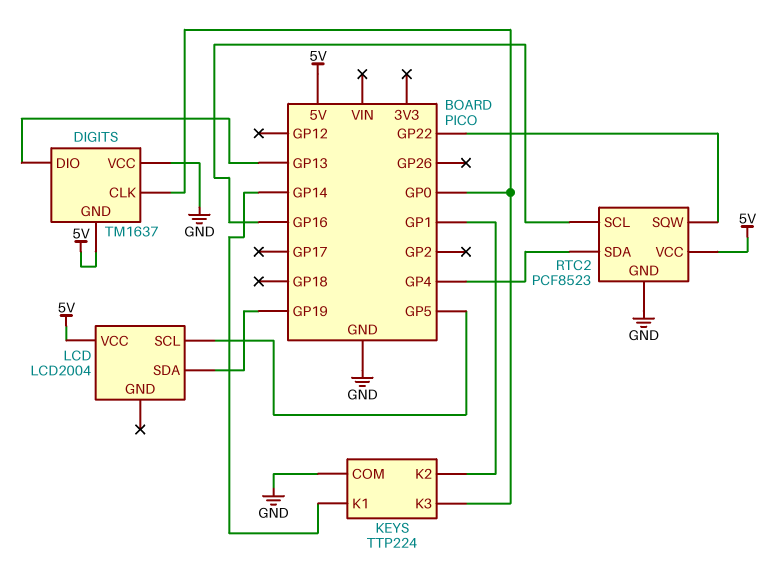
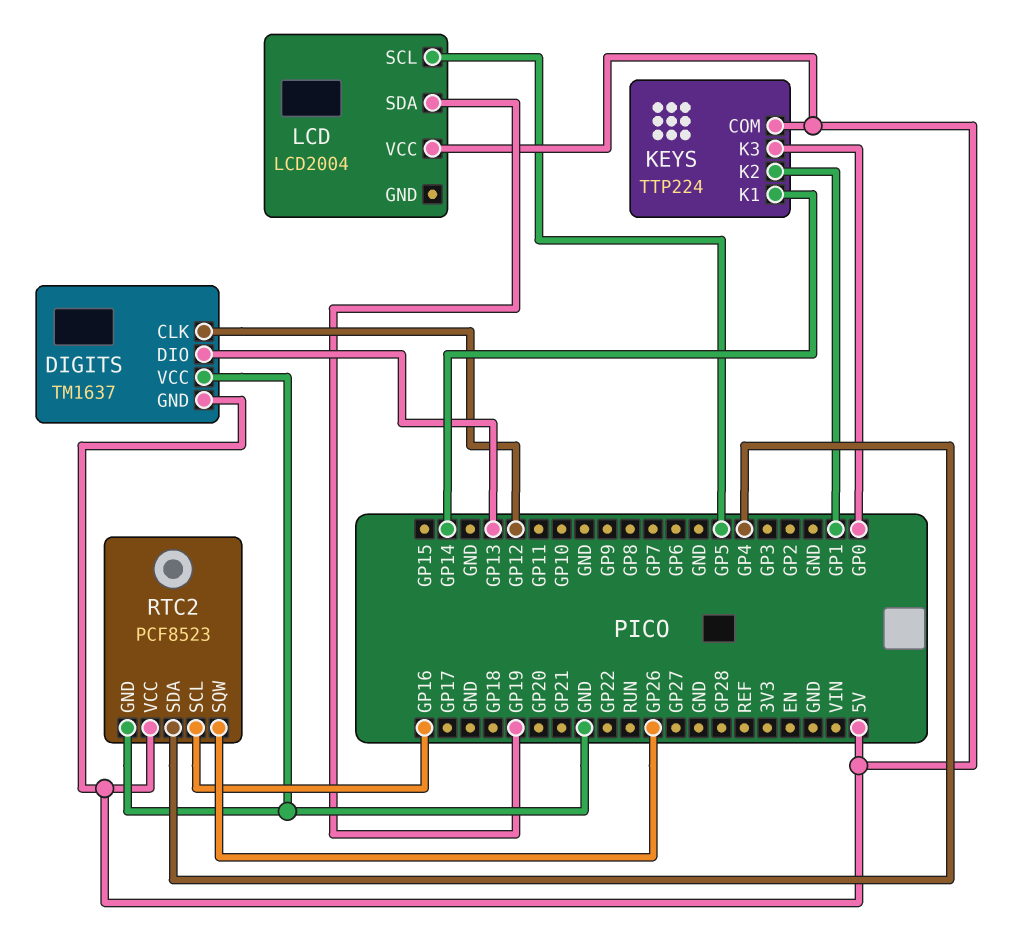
DIGITS pin CLK: GP0 -> GP12
KEYS pin COM: GND -> 5V
RTC2 pin SQW: GP22 -> GP26

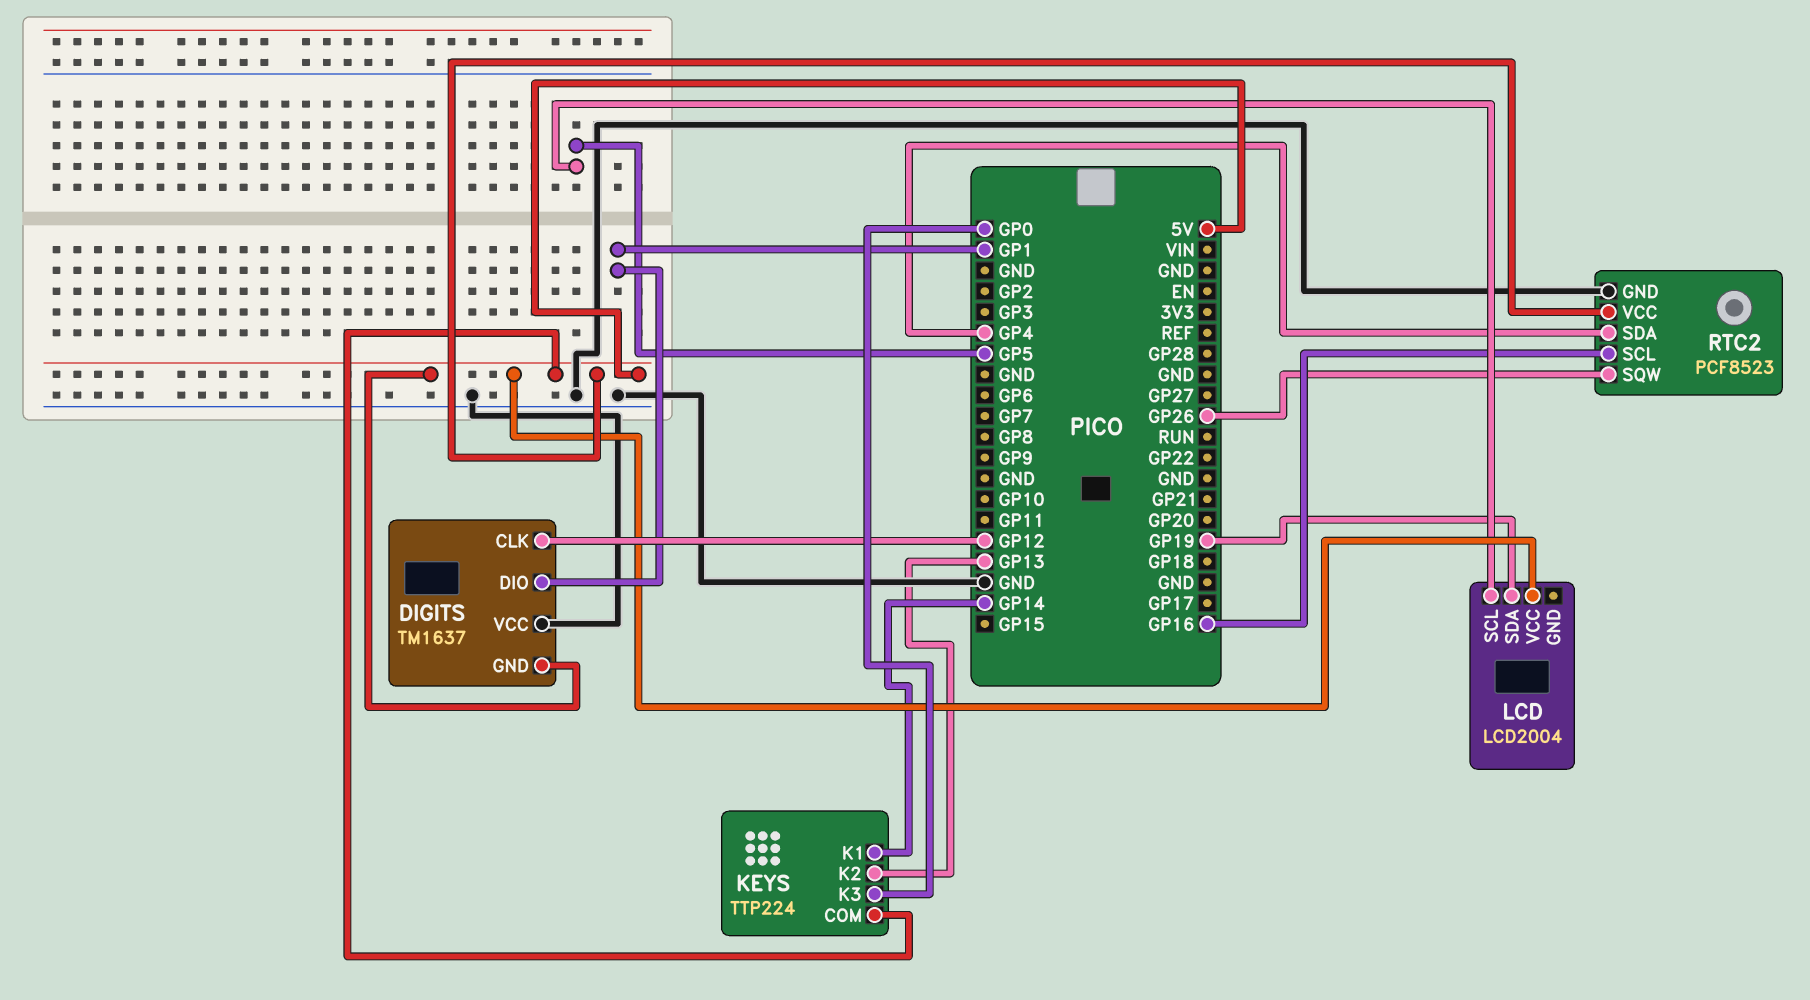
DIGITS pin DIO: GP13 -> GP1
KEYS pin K2: GP1 -> GP13

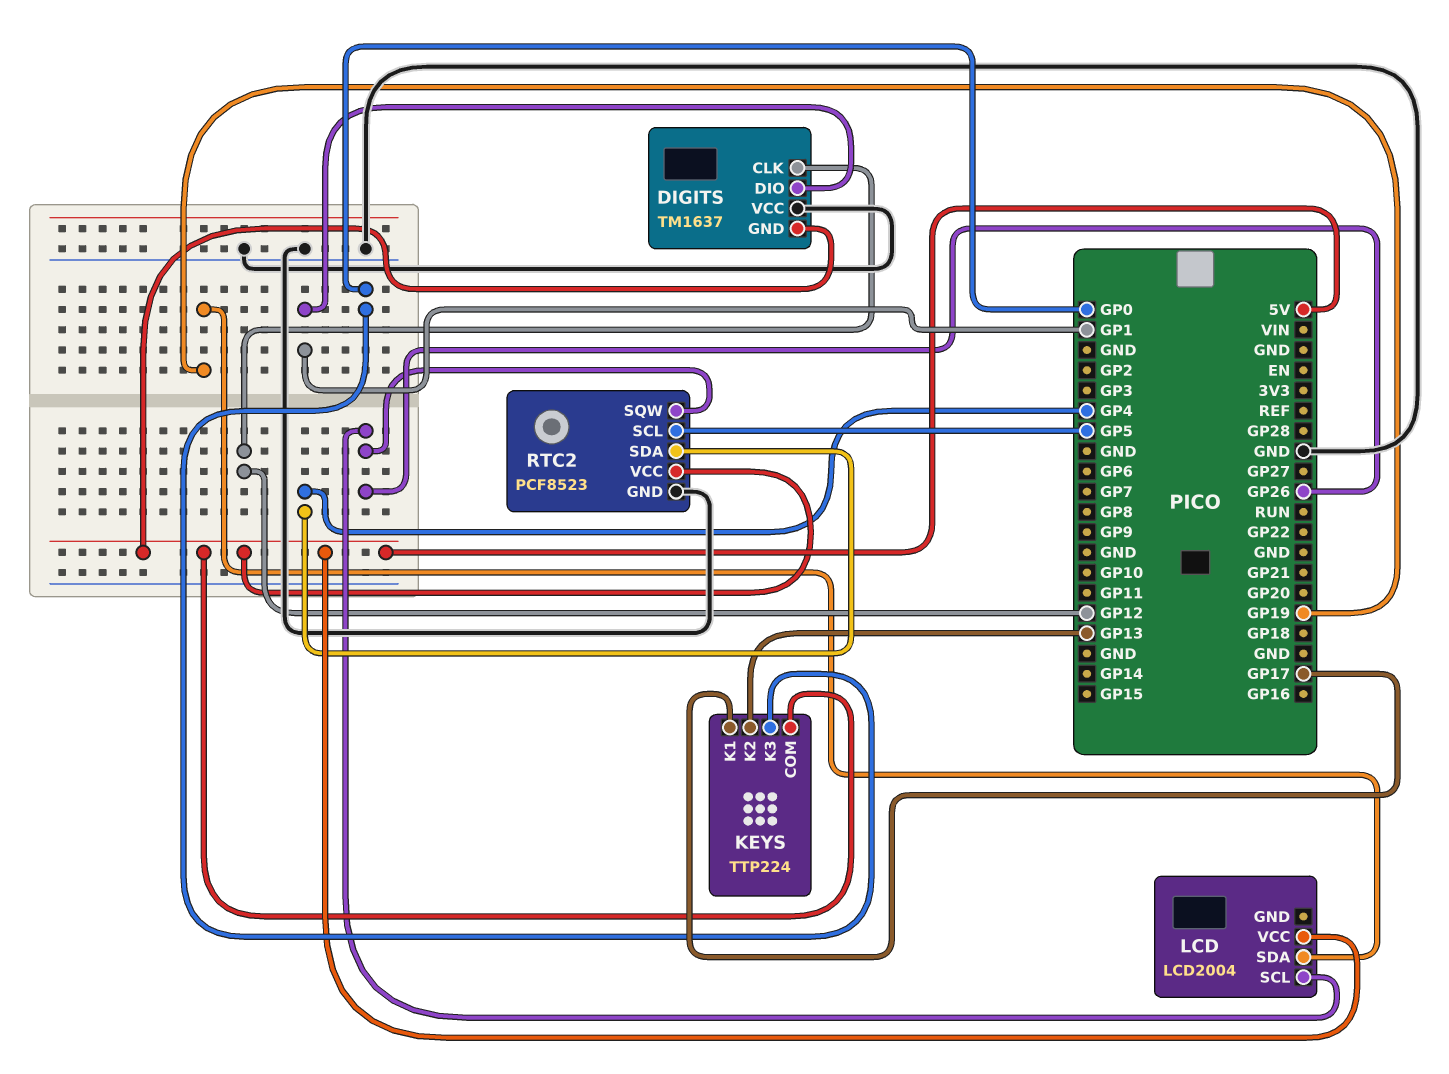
KEYS pin K1: GP14 -> GP17
LCD pin SCL: GP5 -> GP26
RTC2 pin SCL: GP16 -> GP5

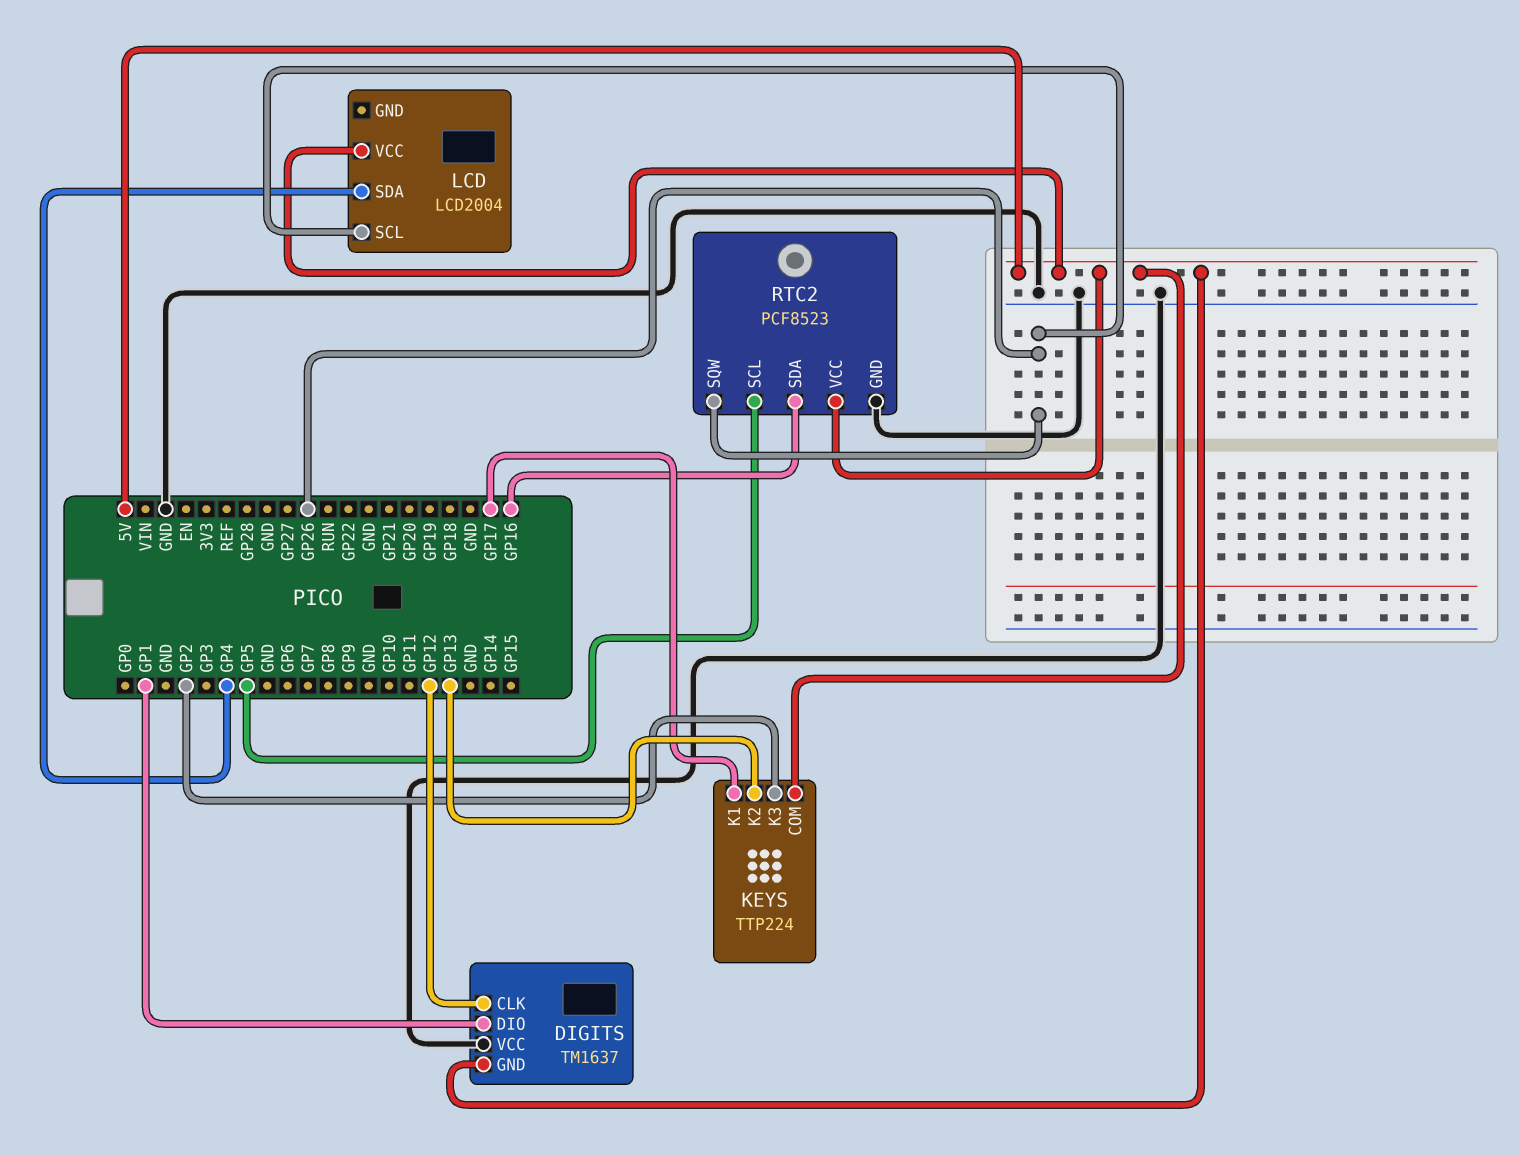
KEYS pin K3: GP0 -> GP2
LCD pin SDA: GP19 -> GP4
RTC2 pin SDA: GP4 -> GP16

